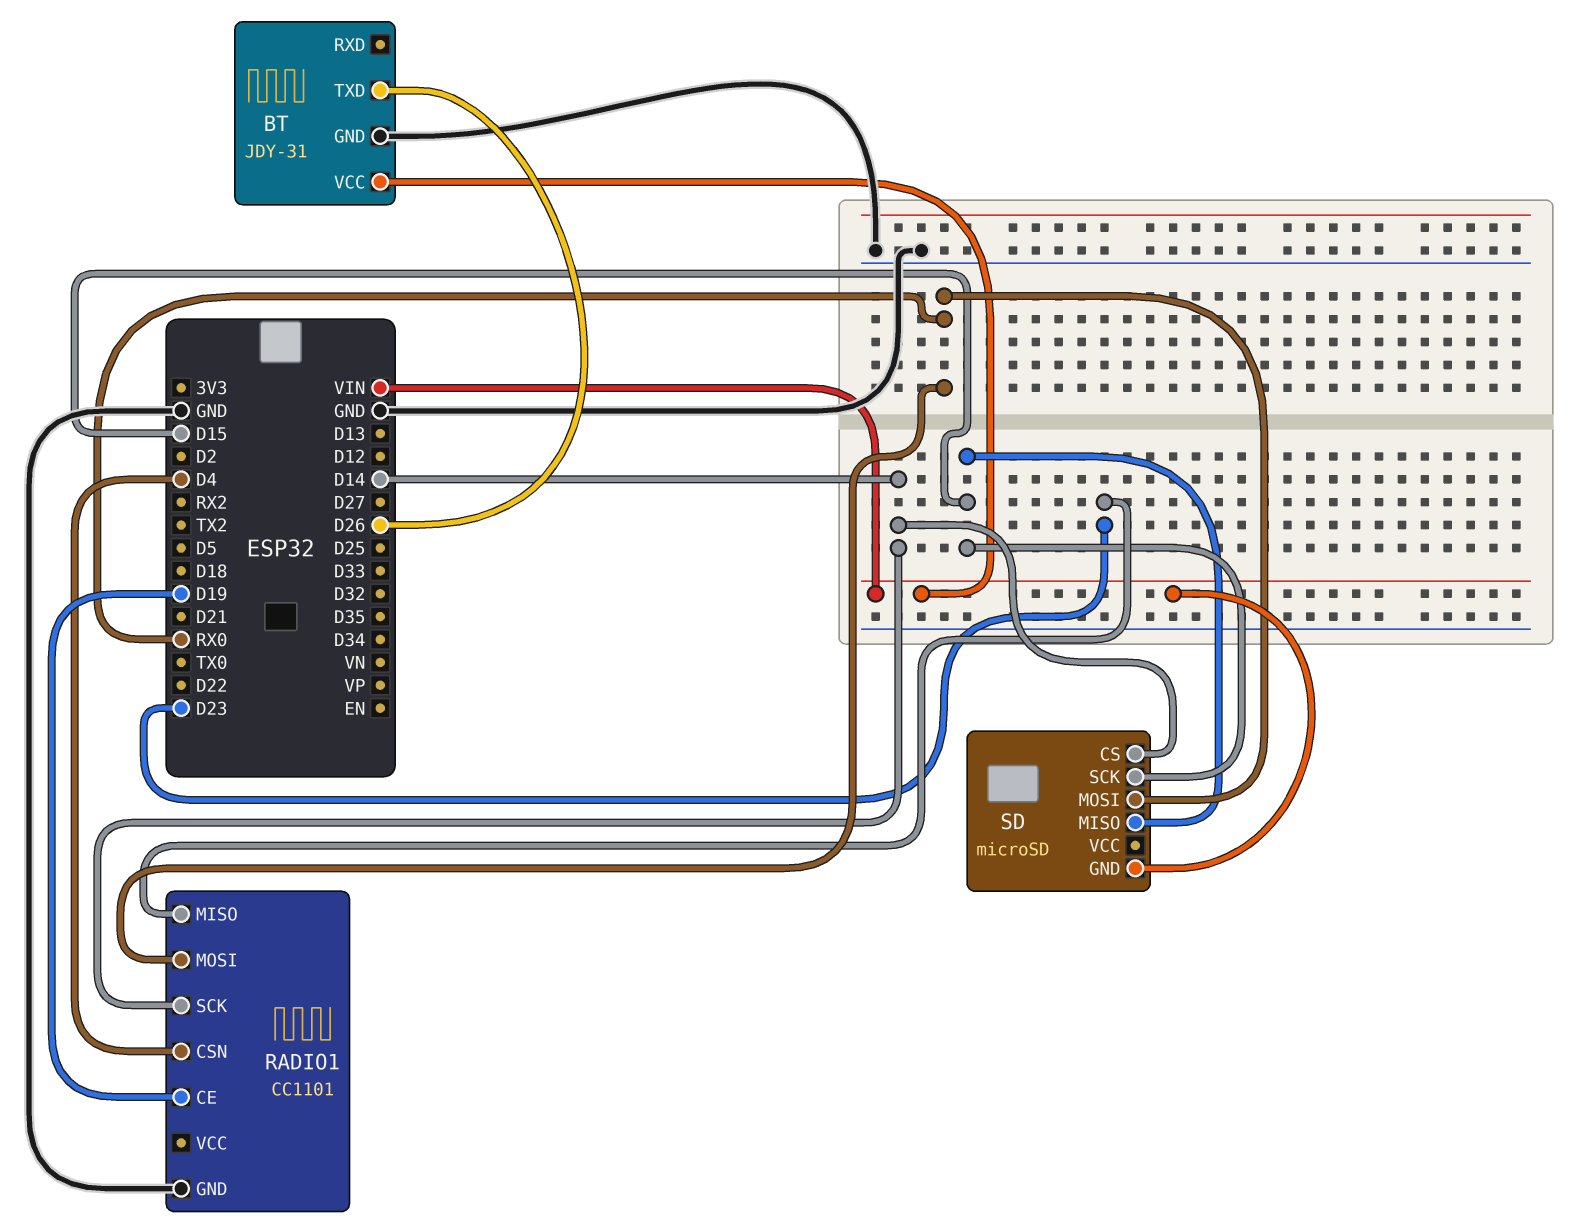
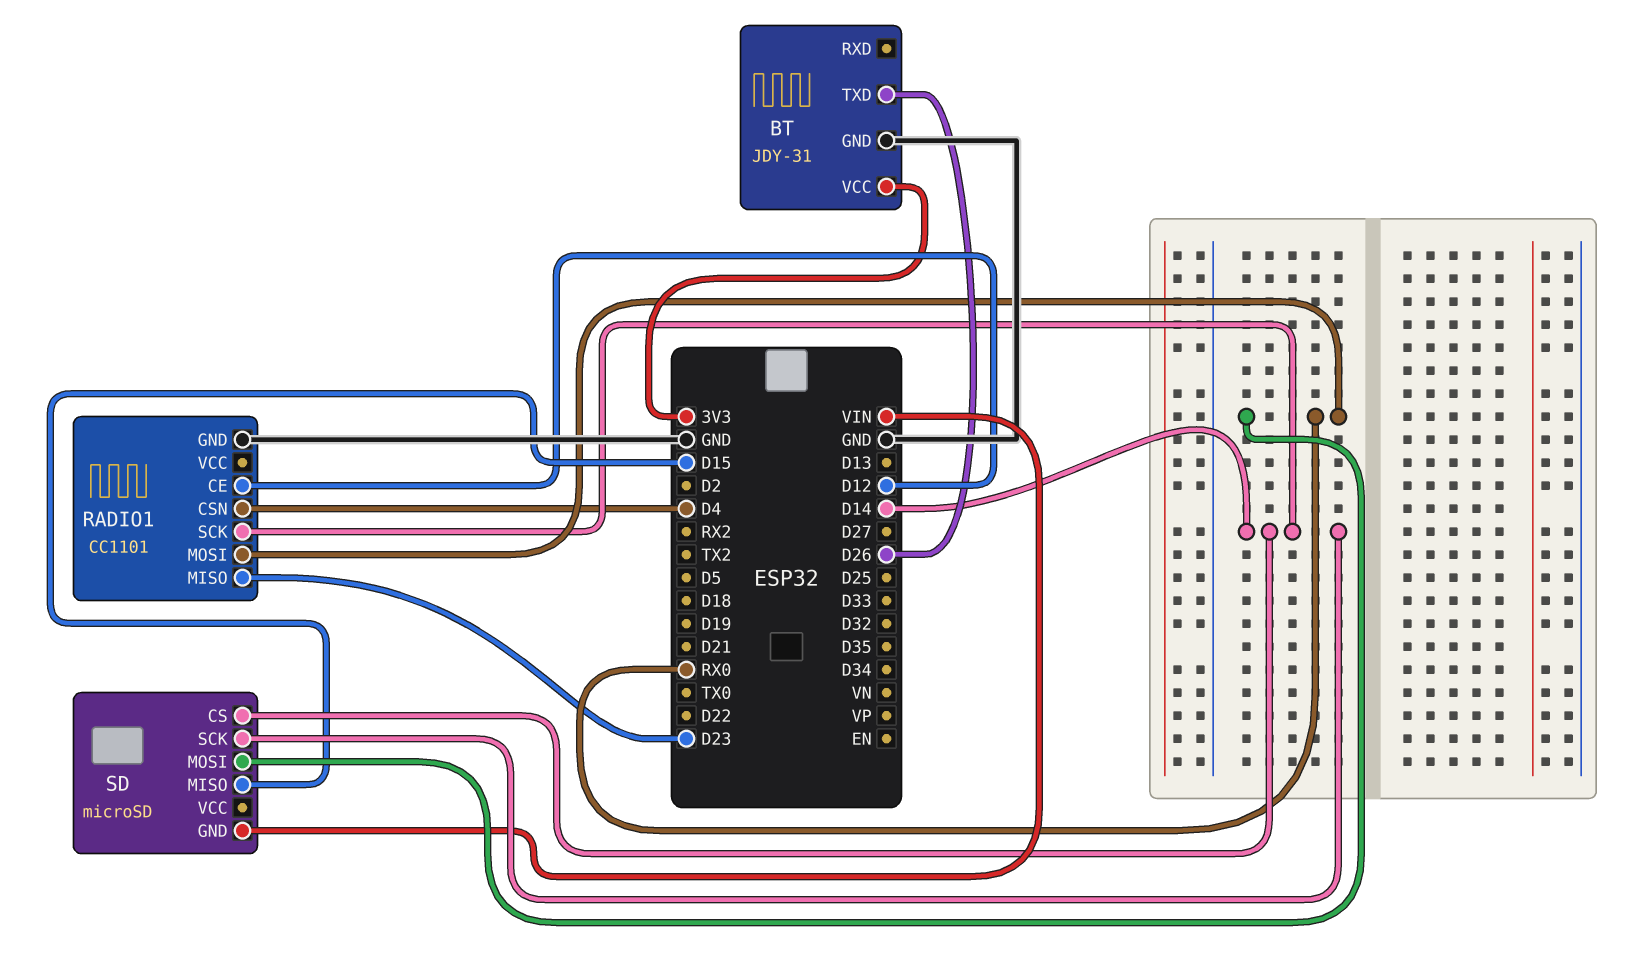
BT pin VCC: VIN -> 3V3
RADIO1 pin CE: D19 -> D12
SD pin SCK: D15 -> D14

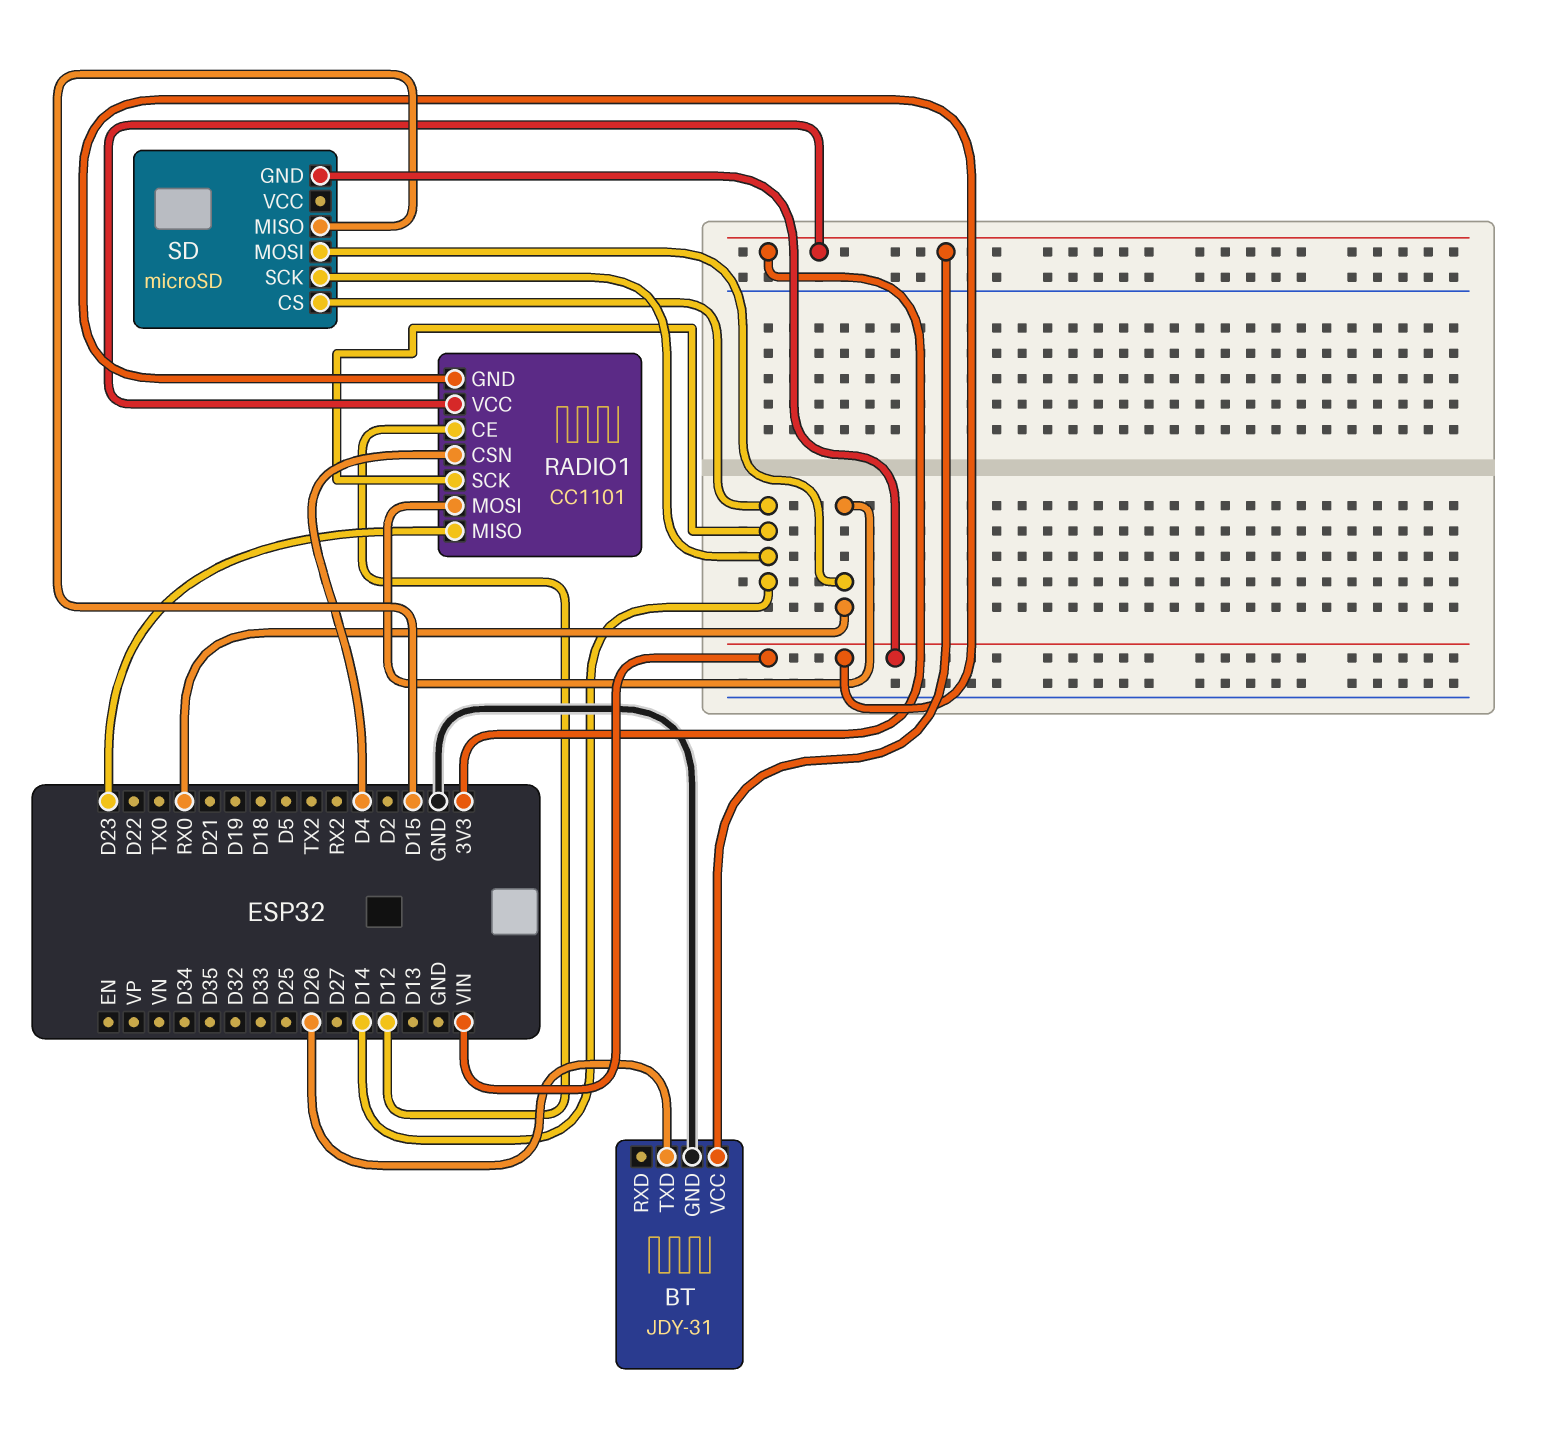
RADIO1 pin GND: GND -> VIN
RADIO1 pin VCC: none -> 3V3

